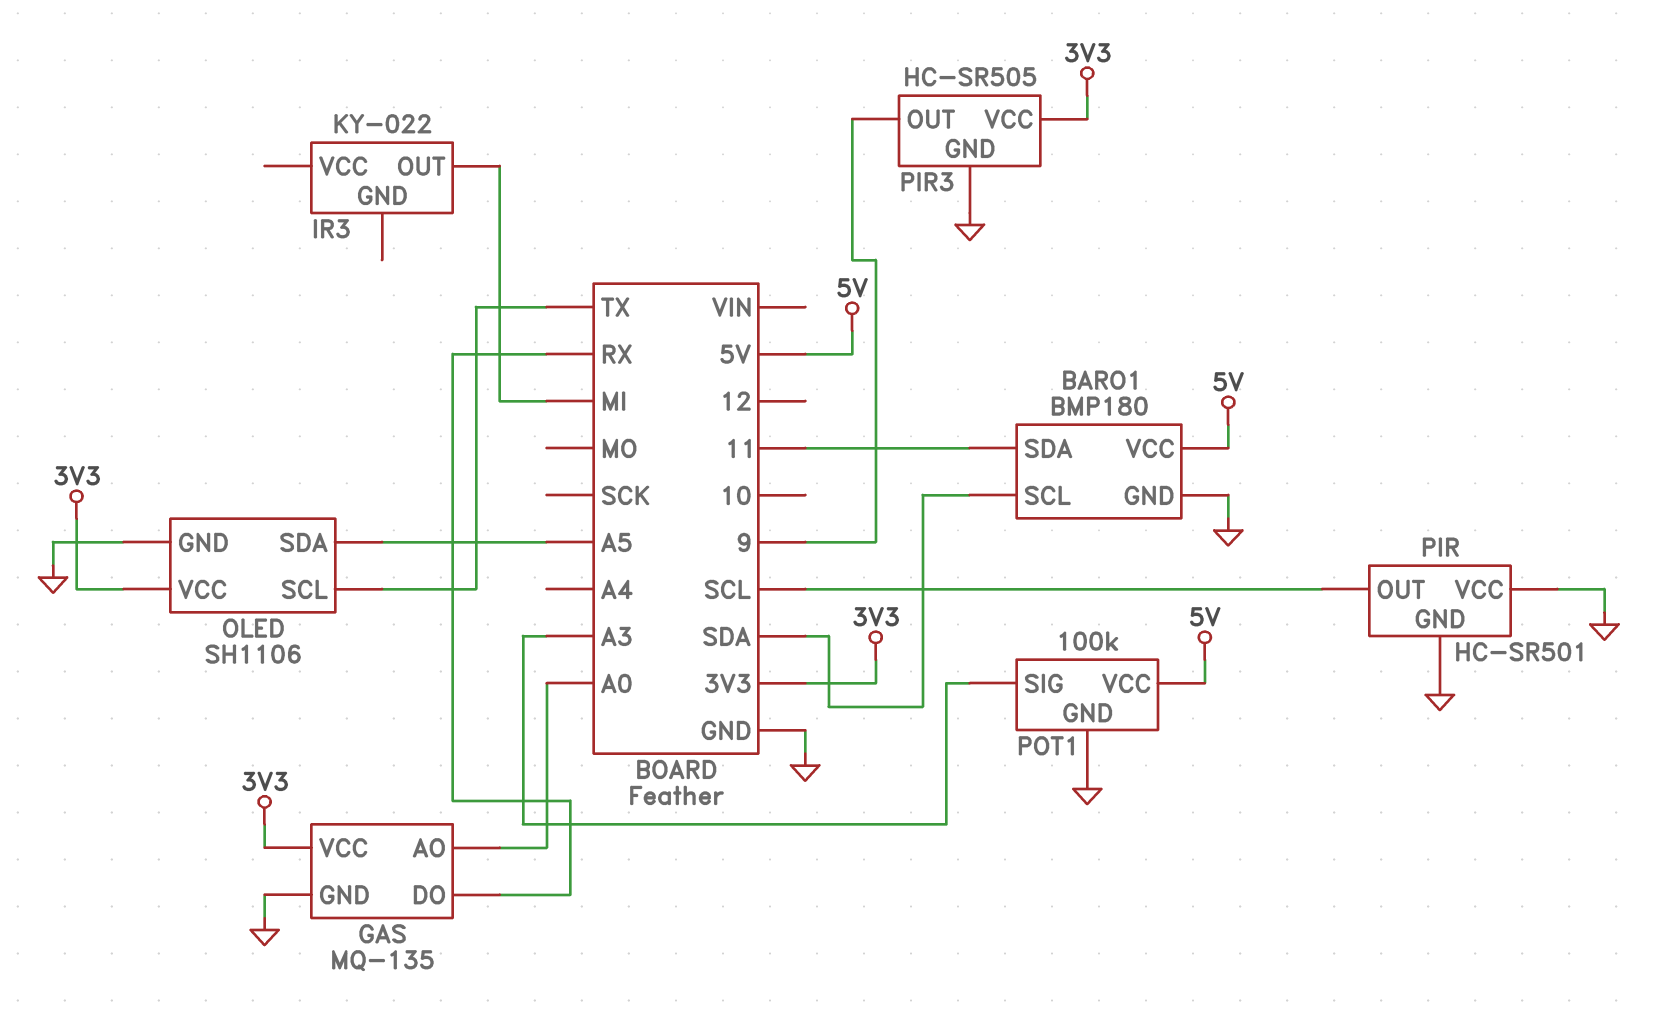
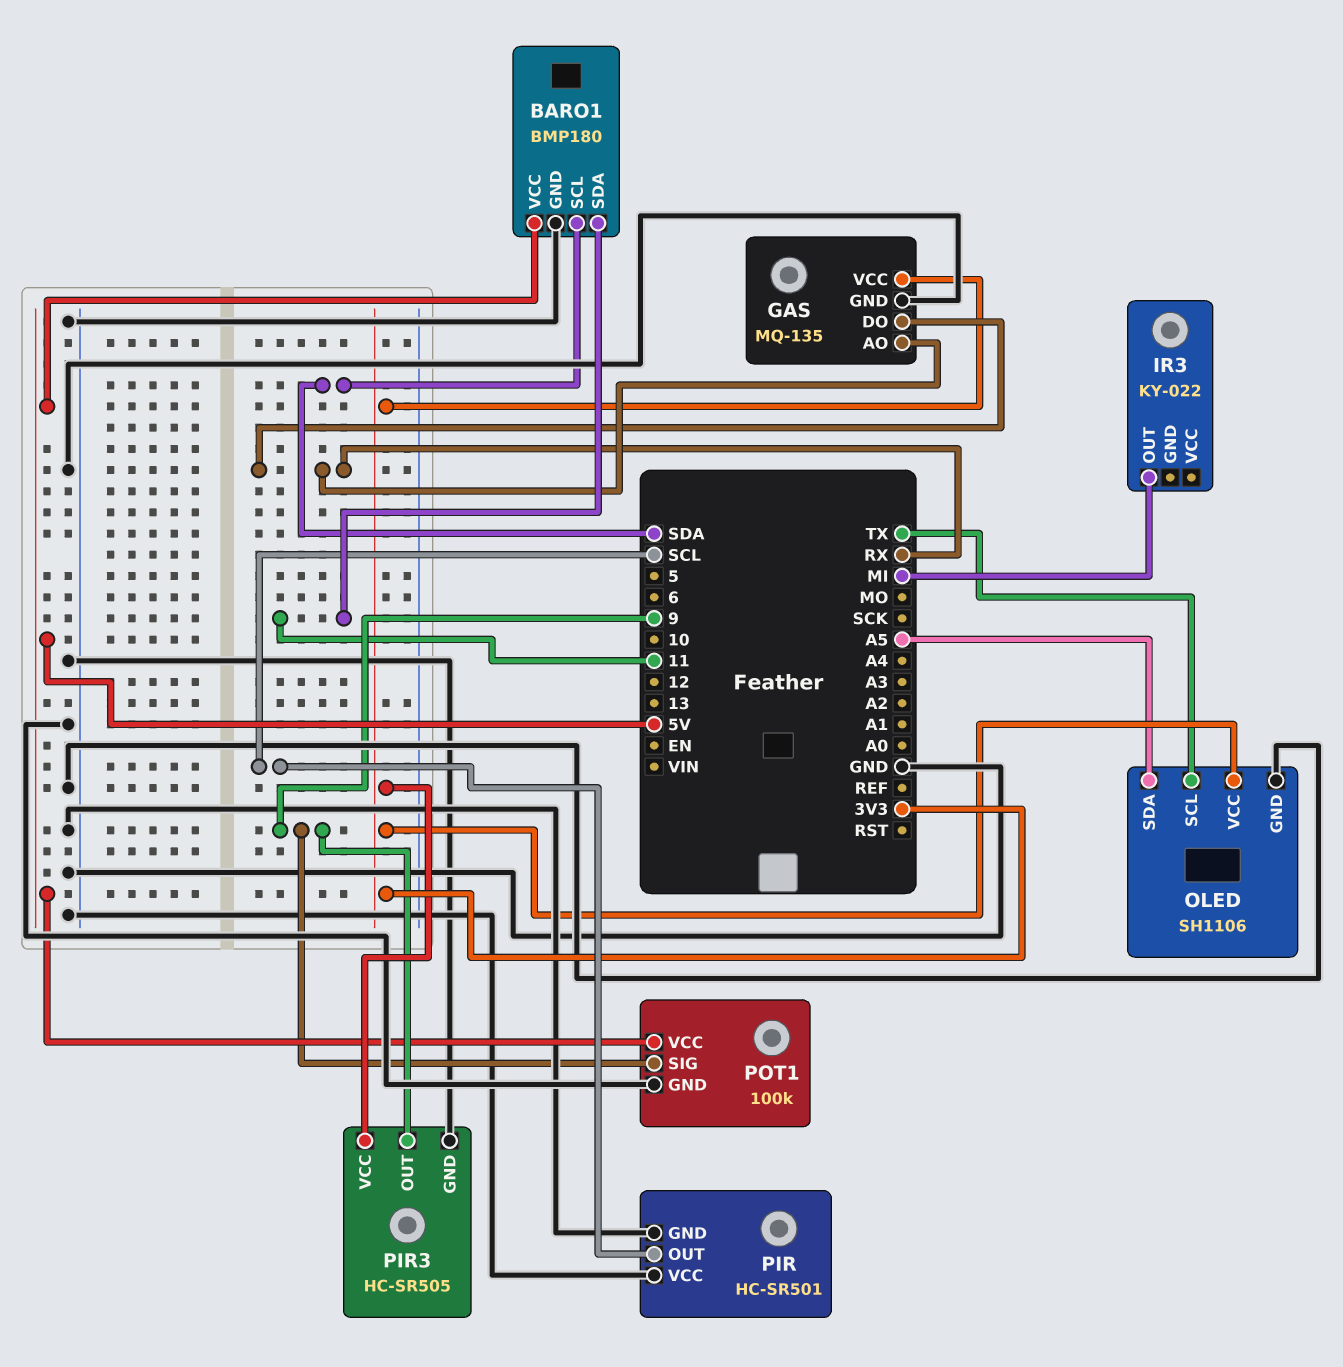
GAS pin AO: A0 -> RX
POT1 pin SIG: A3 -> 9

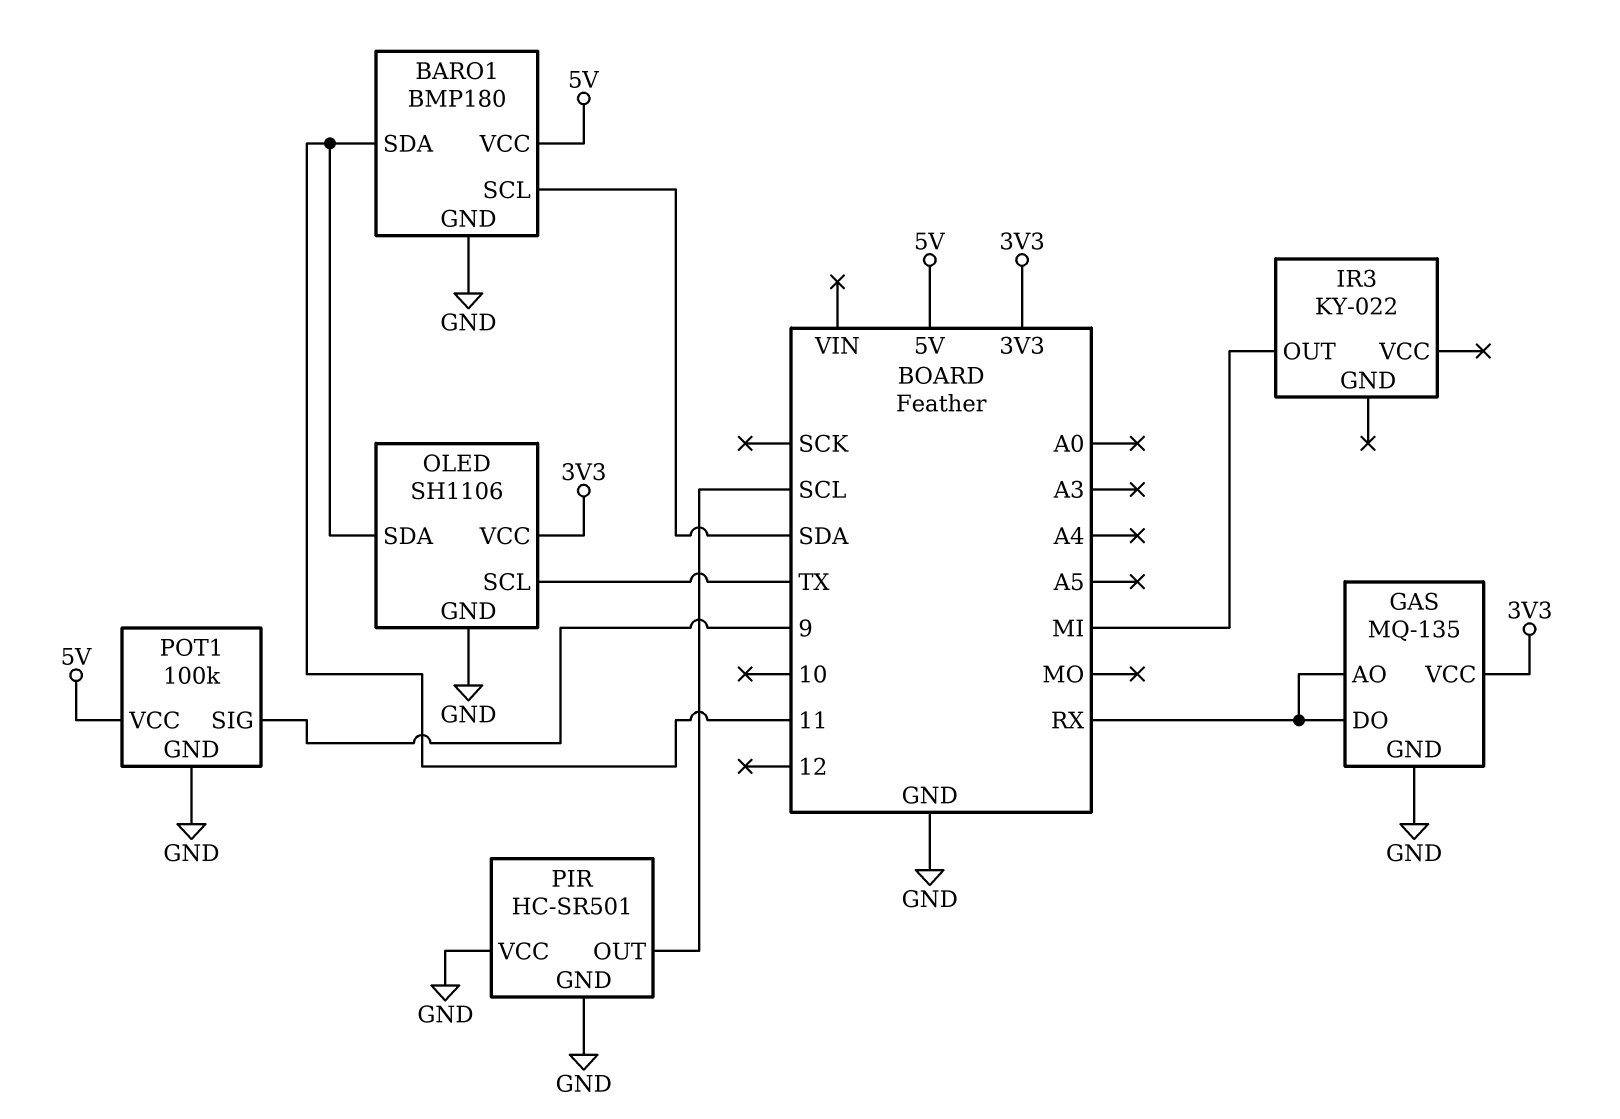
OLED pin SDA: A5 -> 11
PIR3: HC-SR505 -> none
PIR3 pin GND: GND -> none
PIR3 pin OUT: 9 -> none
PIR3 pin VCC: 3V3 -> none

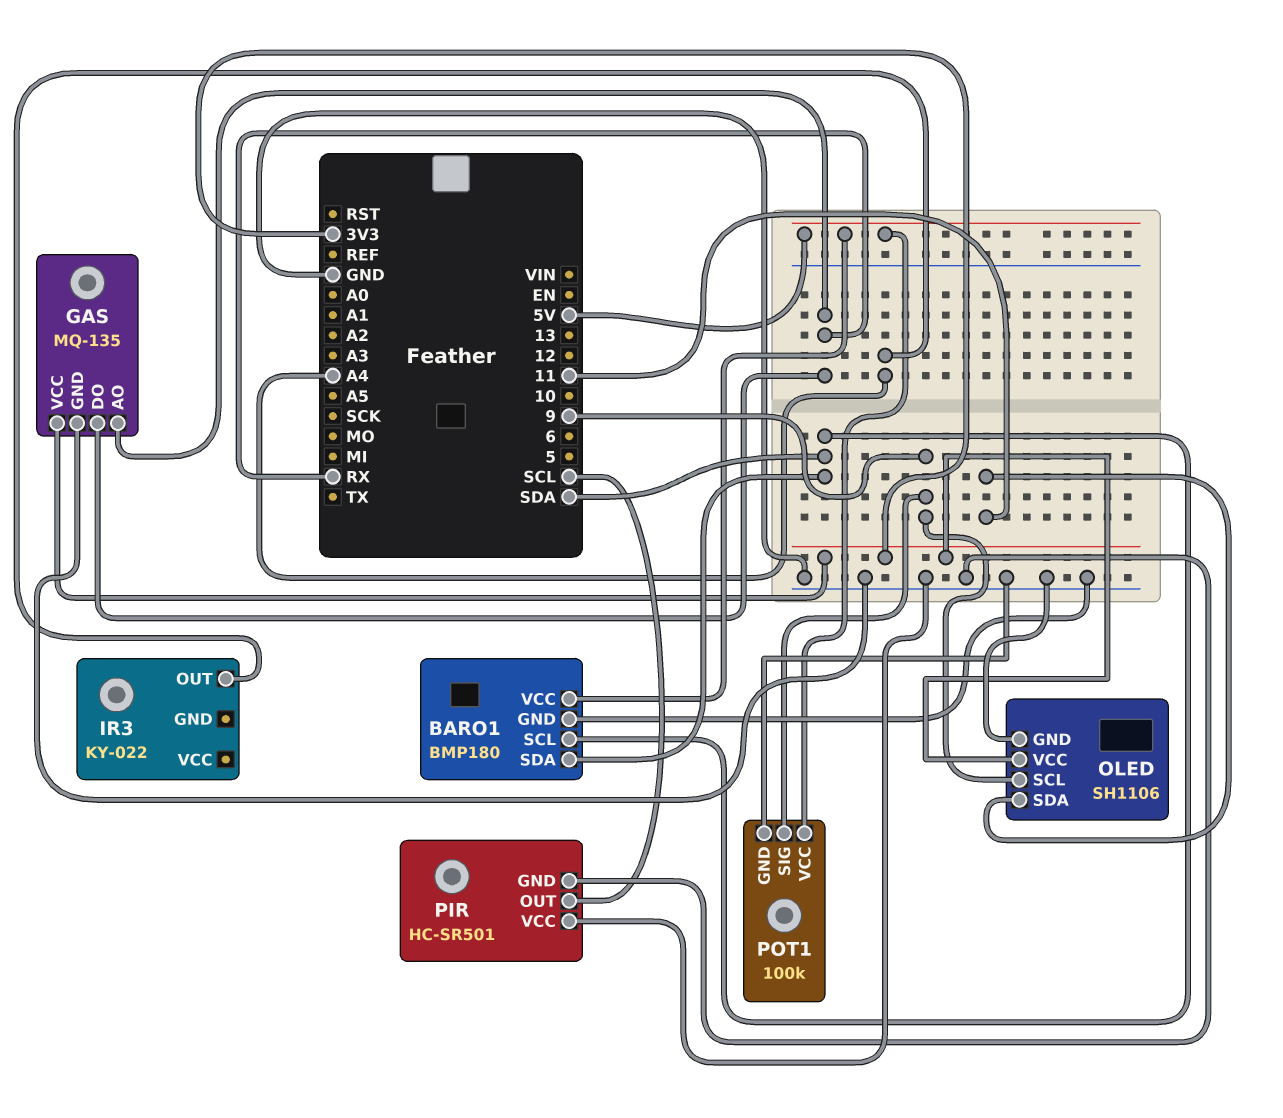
BARO1 pin SDA: 11 -> SDA
IR3 pin OUT: MI -> A4
OLED pin SCL: TX -> 9

